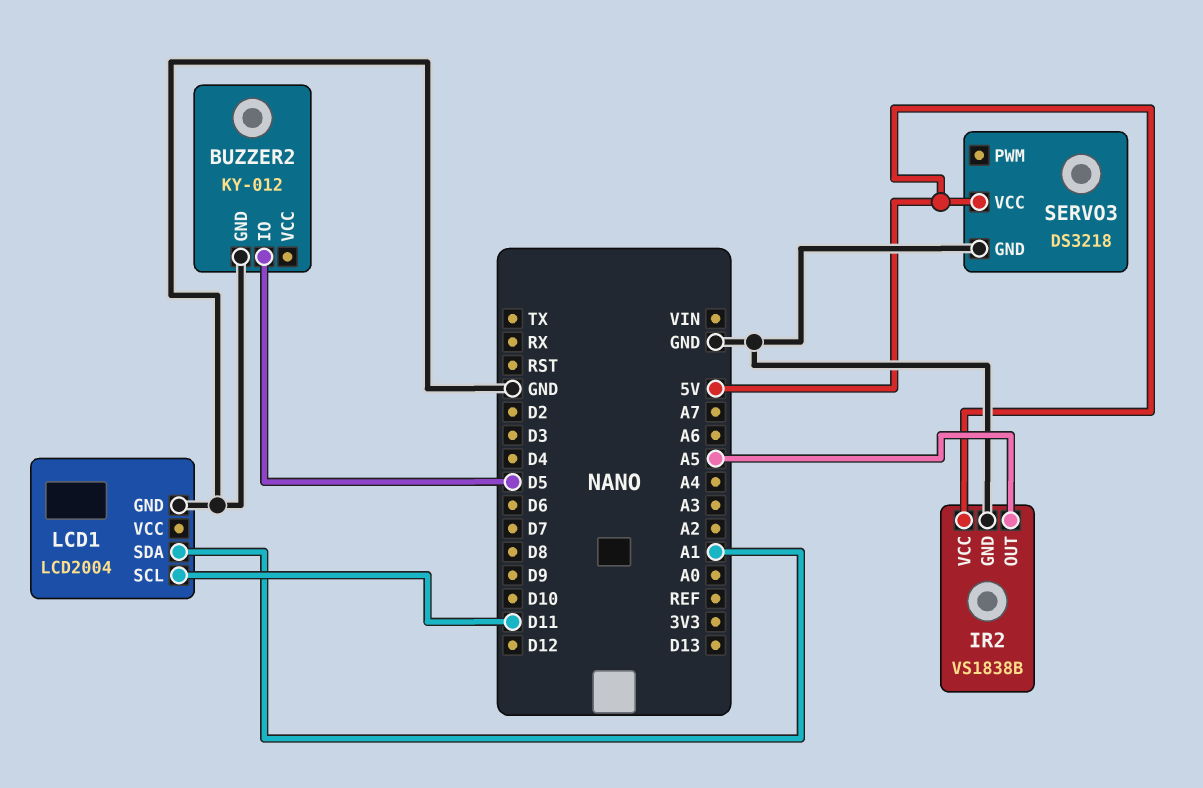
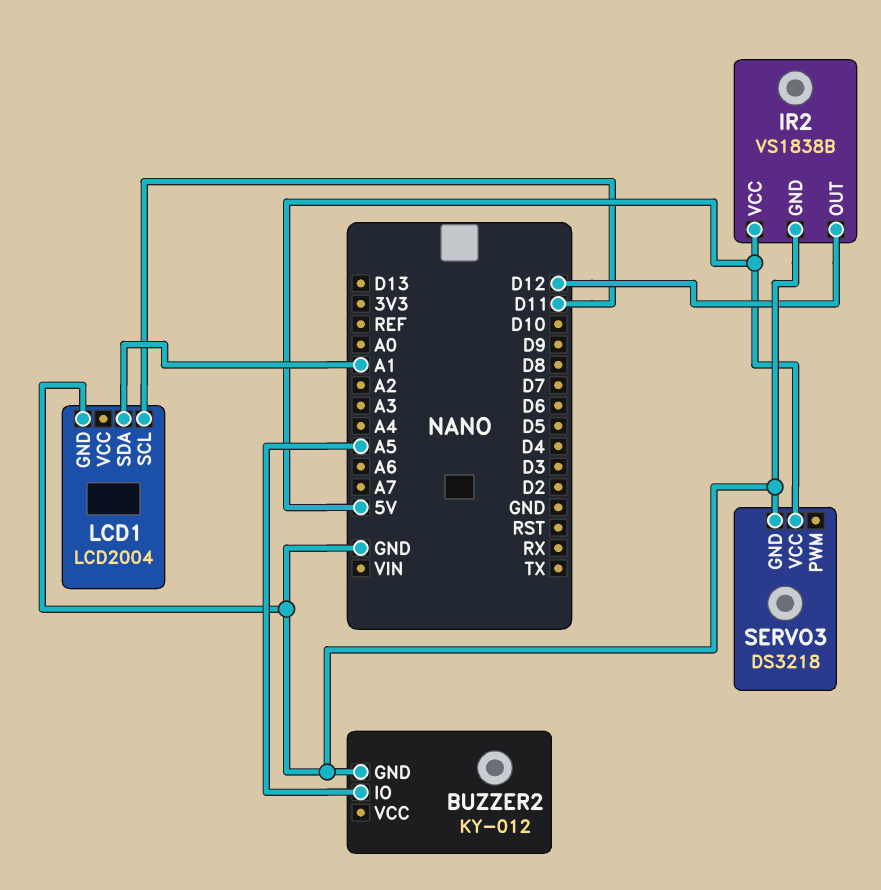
BUZZER2 pin IO: D5 -> A5
IR2 pin OUT: A5 -> D12

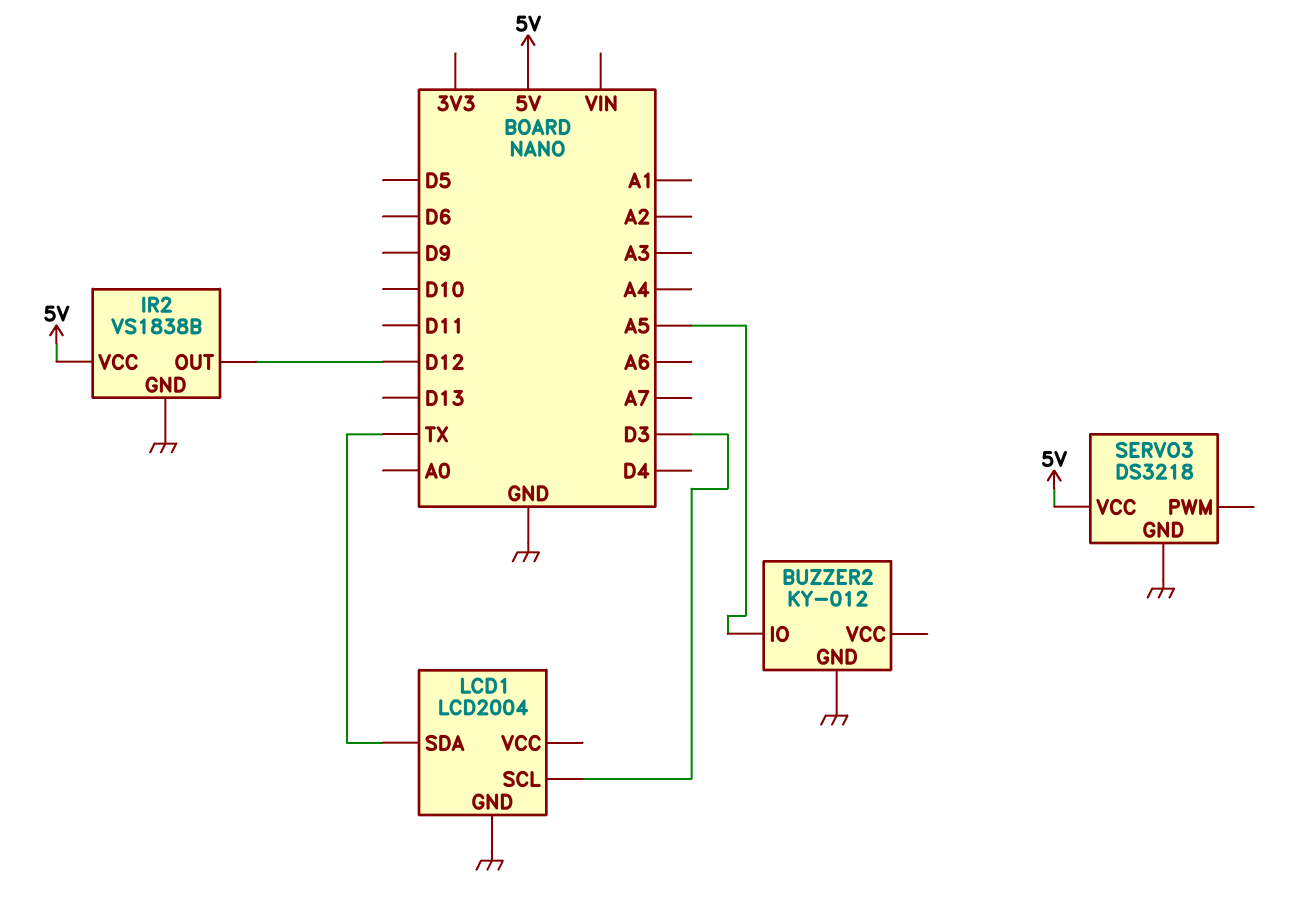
LCD1 pin SCL: D11 -> D3
LCD1 pin SDA: A1 -> TX

